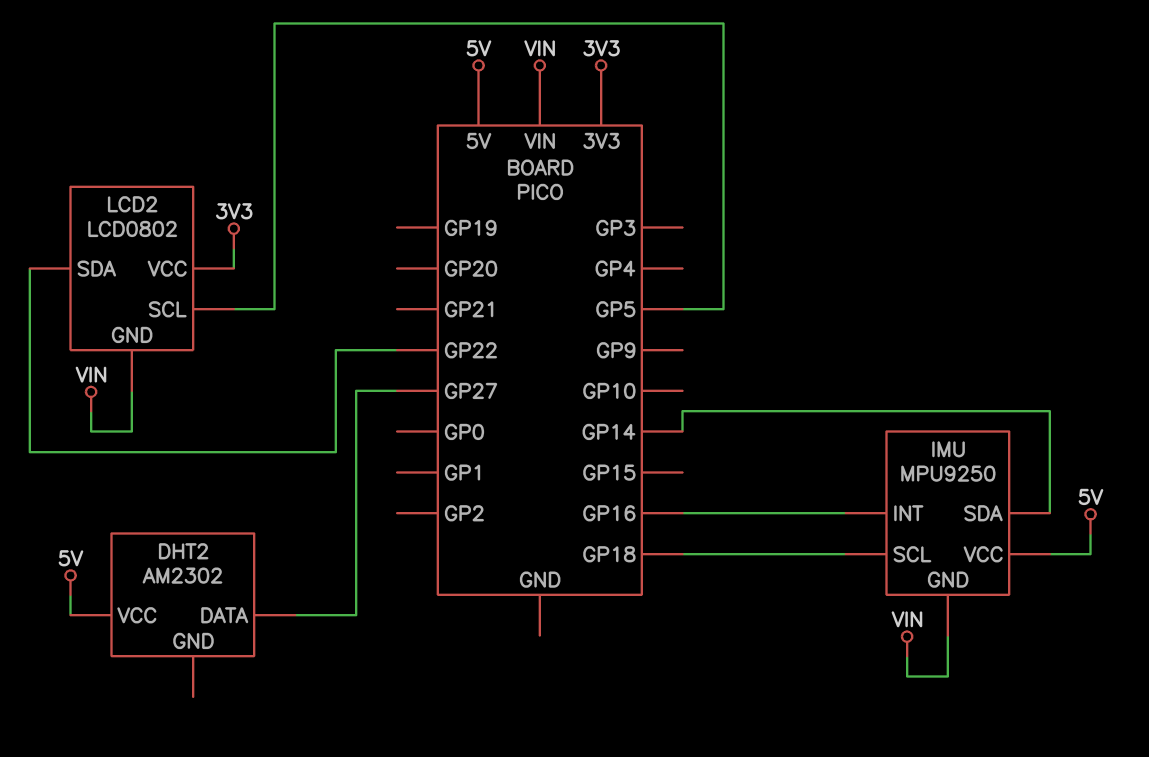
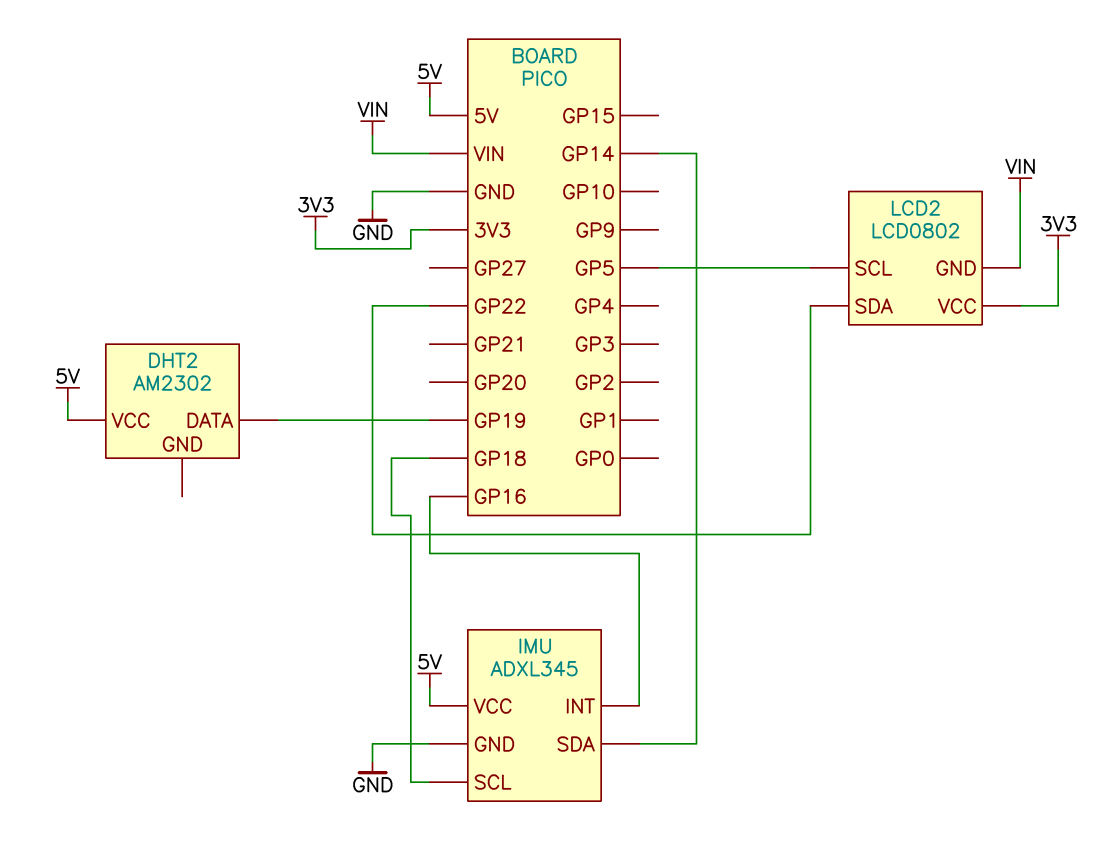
DHT2 pin DATA: GP27 -> GP19
IMU: MPU9250 -> ADXL345
IMU pin GND: VIN -> GND

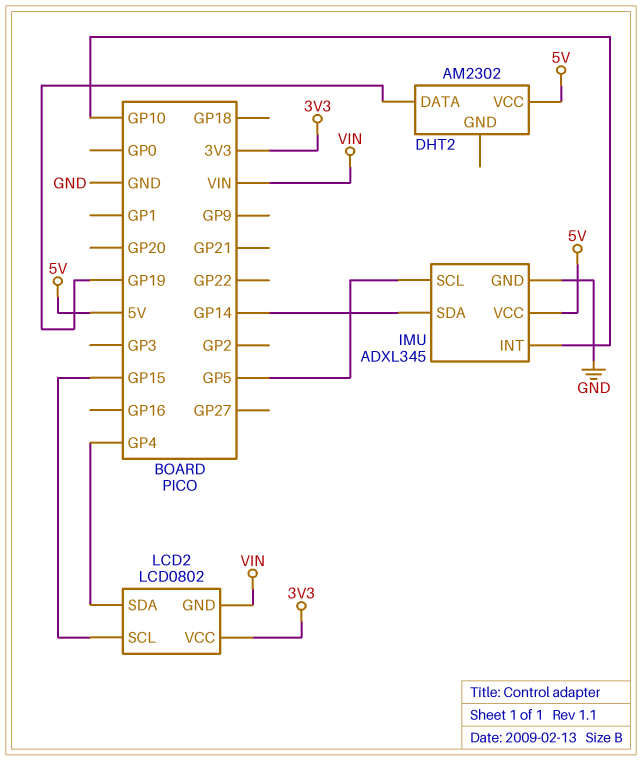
IMU pin INT: GP16 -> GP10
IMU pin SCL: GP18 -> GP5
LCD2 pin SCL: GP5 -> GP15
LCD2 pin SDA: GP22 -> GP4

